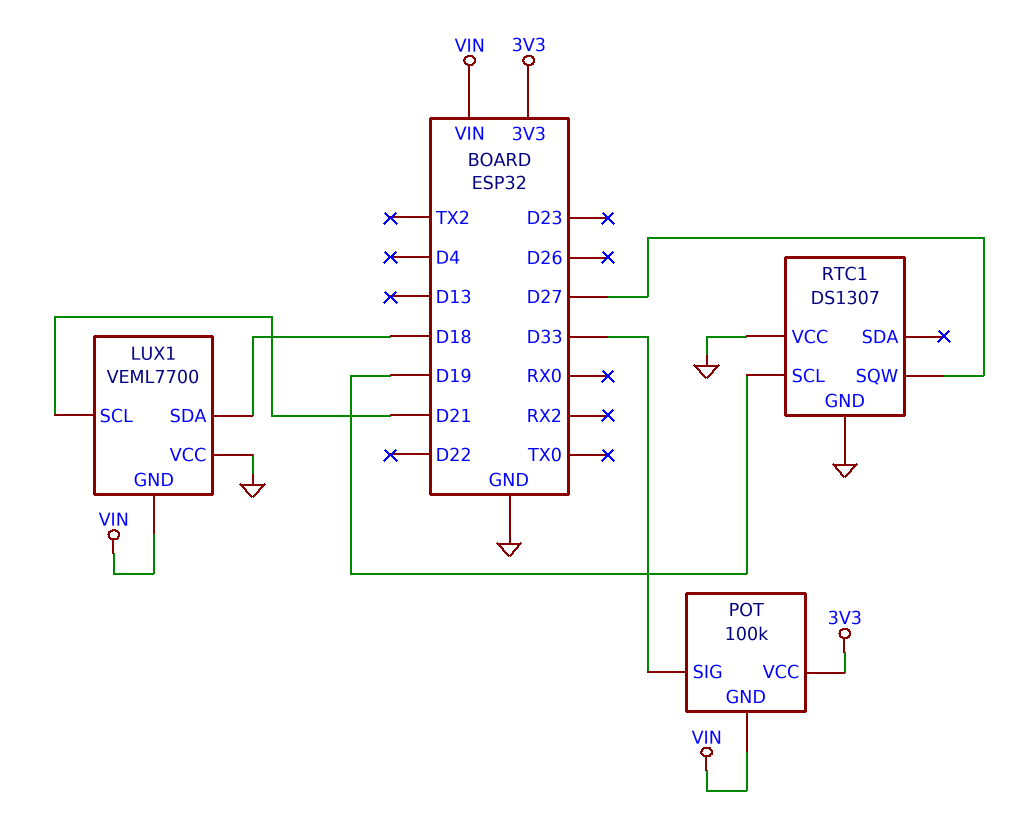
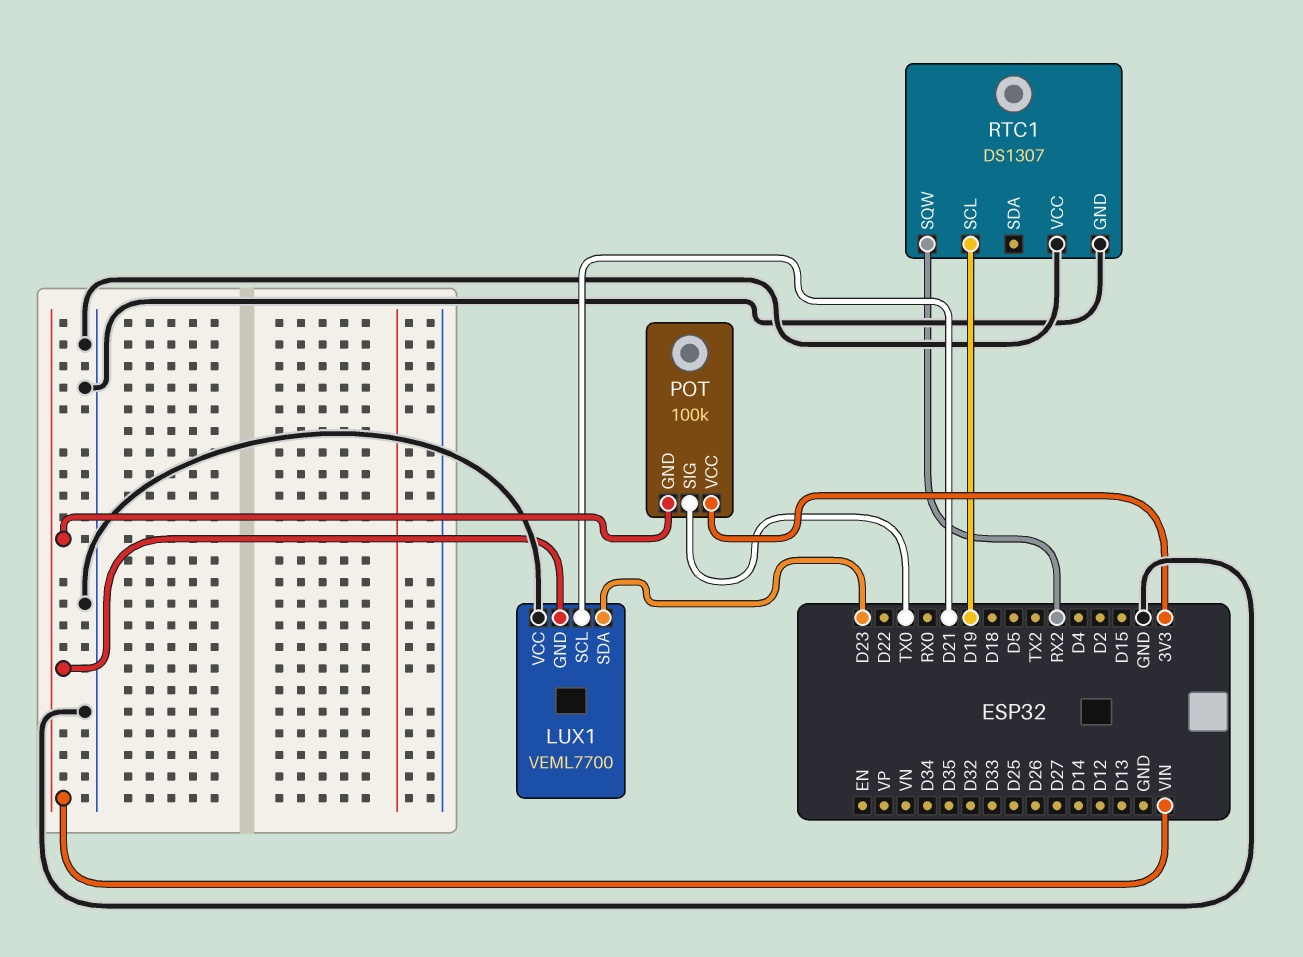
LUX1 pin SDA: D18 -> D23
POT pin SIG: D33 -> TX0
RTC1 pin SQW: D27 -> RX2

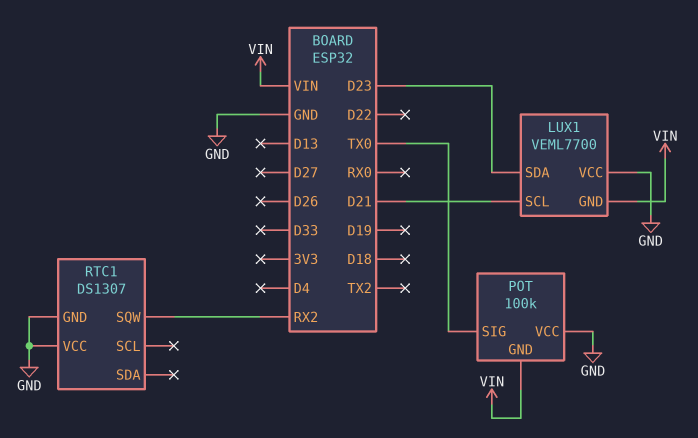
POT pin VCC: 3V3 -> GND
RTC1 pin SCL: D19 -> none

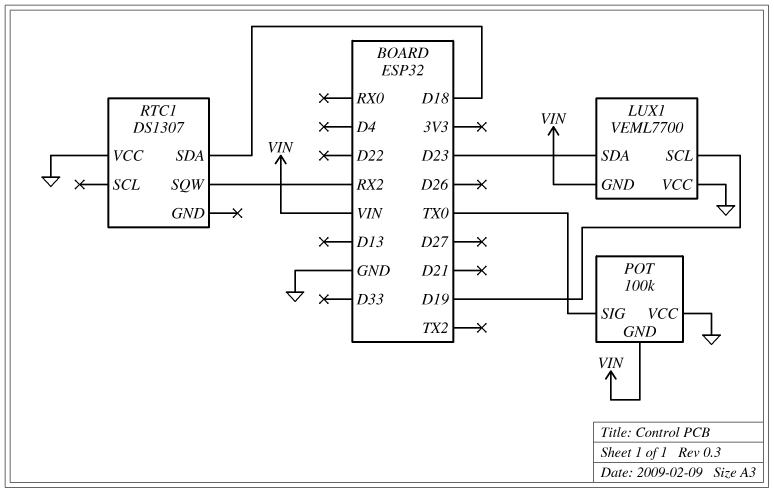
LUX1 pin SCL: D21 -> D19
RTC1 pin GND: GND -> none
RTC1 pin SDA: none -> D18

